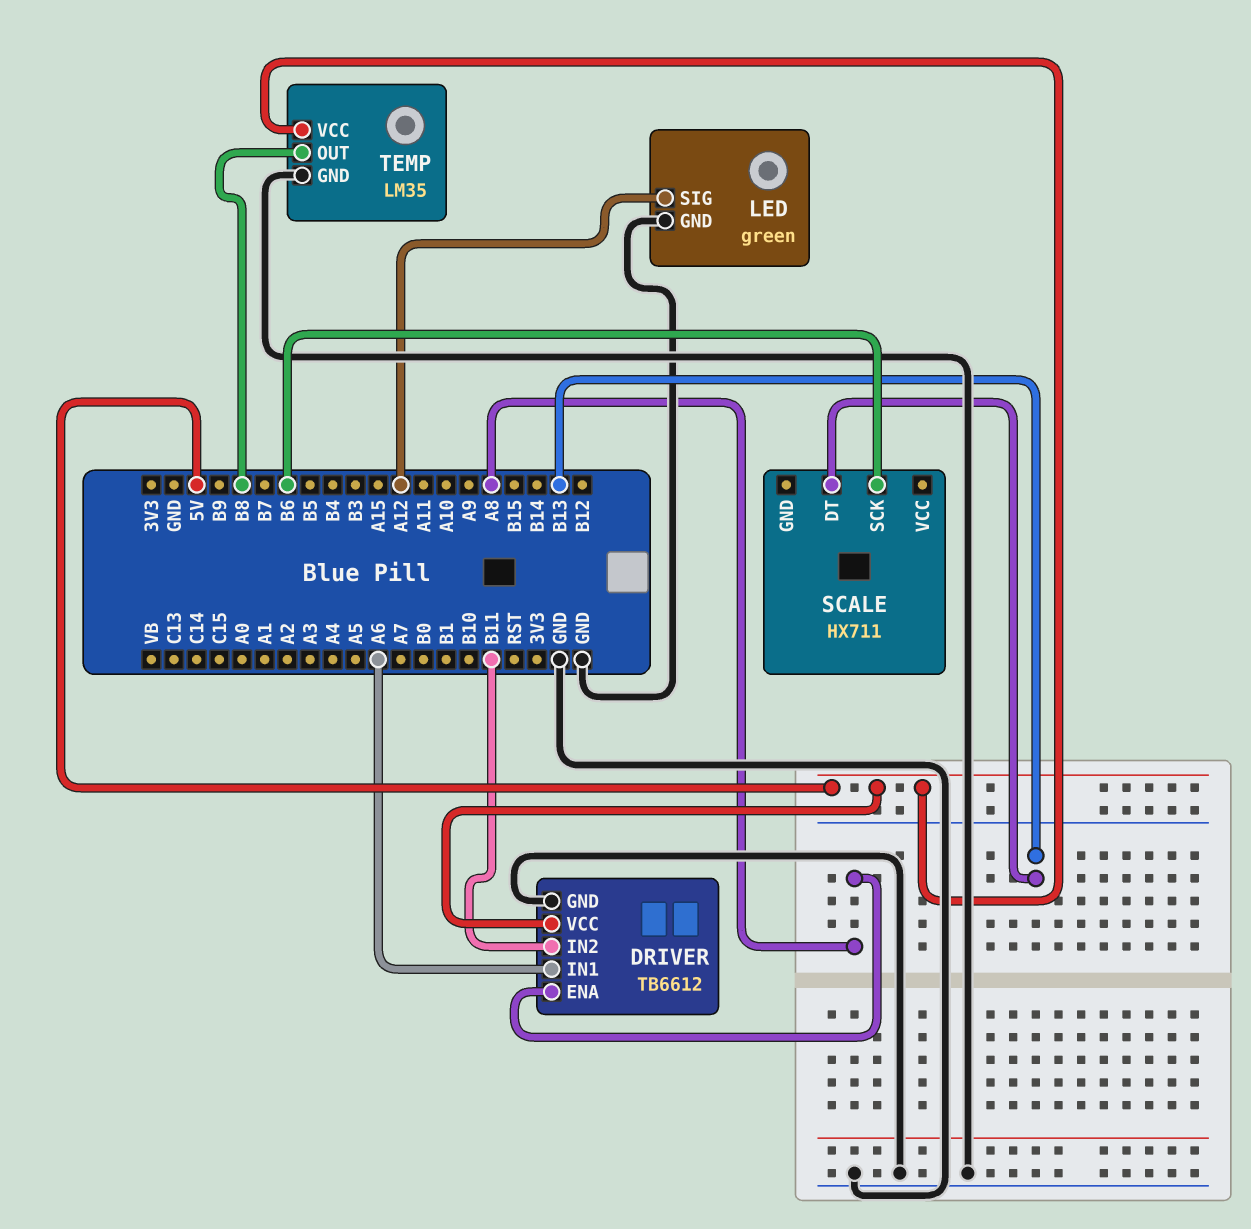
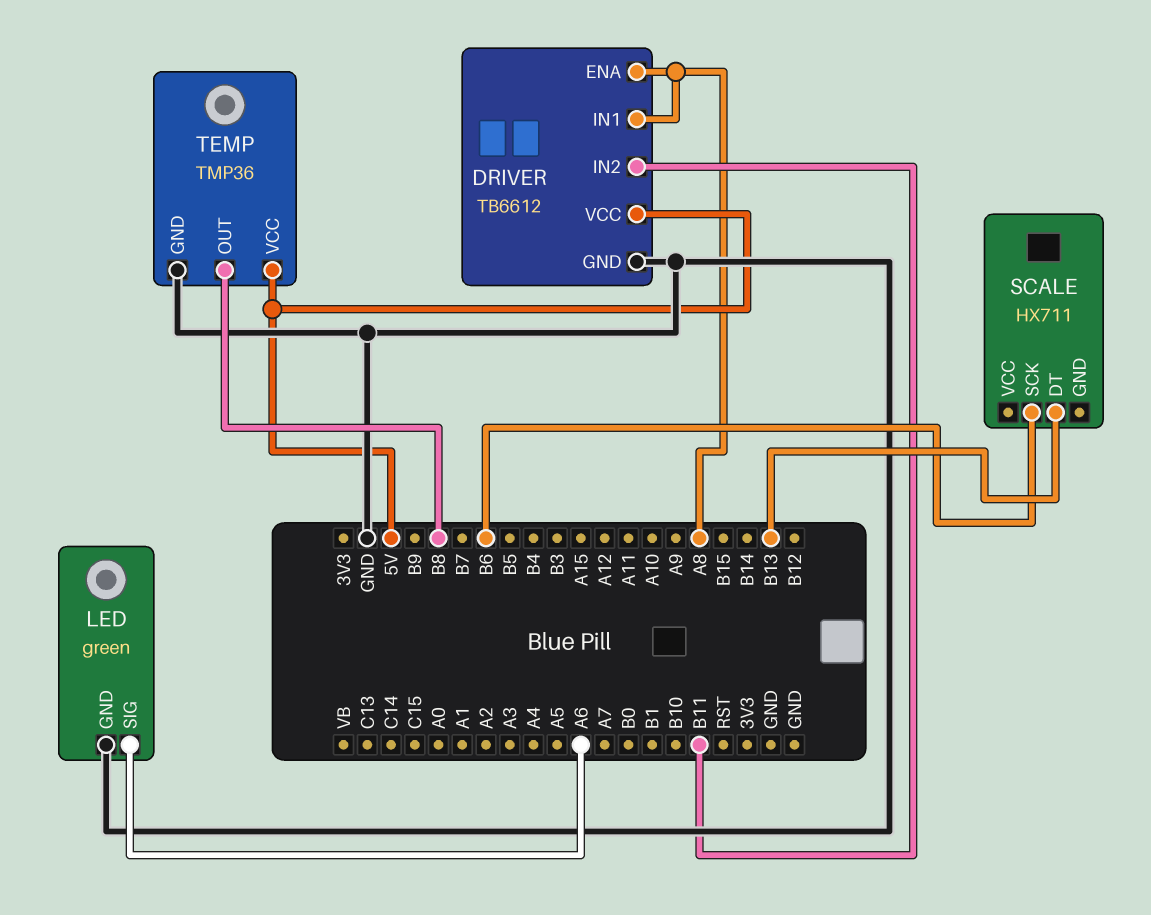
DRIVER pin IN1: A6 -> A8
LED pin SIG: A12 -> A6
TEMP: LM35 -> TMP36

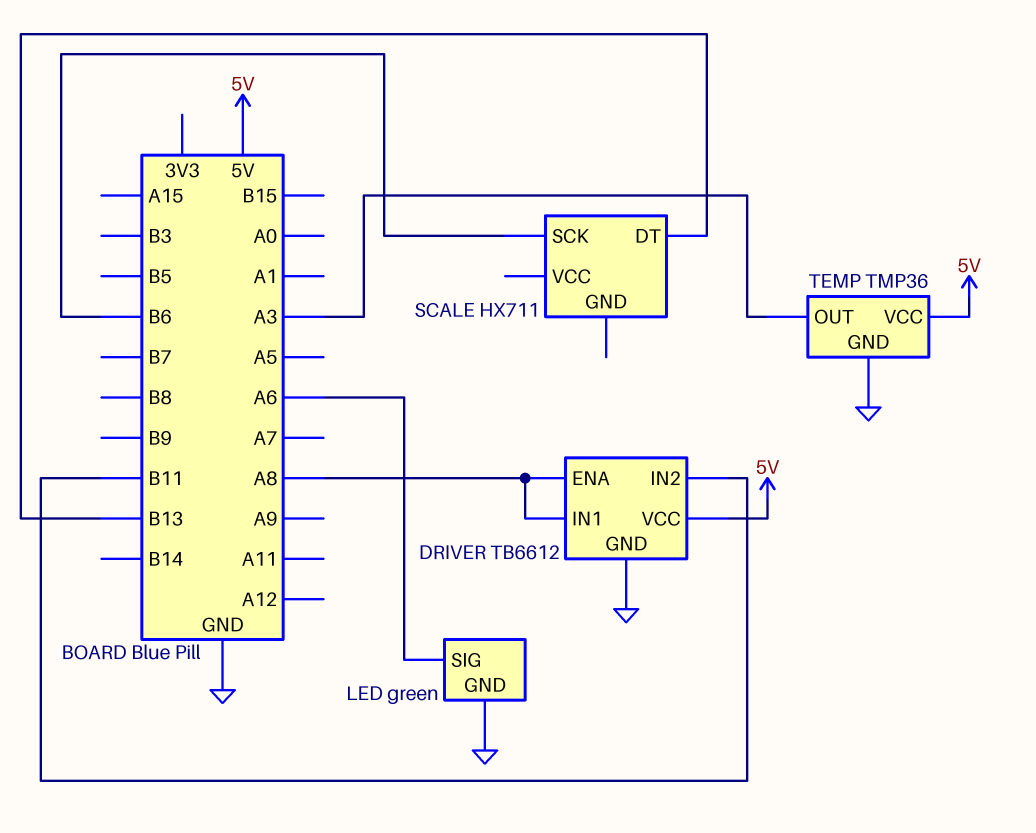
TEMP pin OUT: B8 -> A3

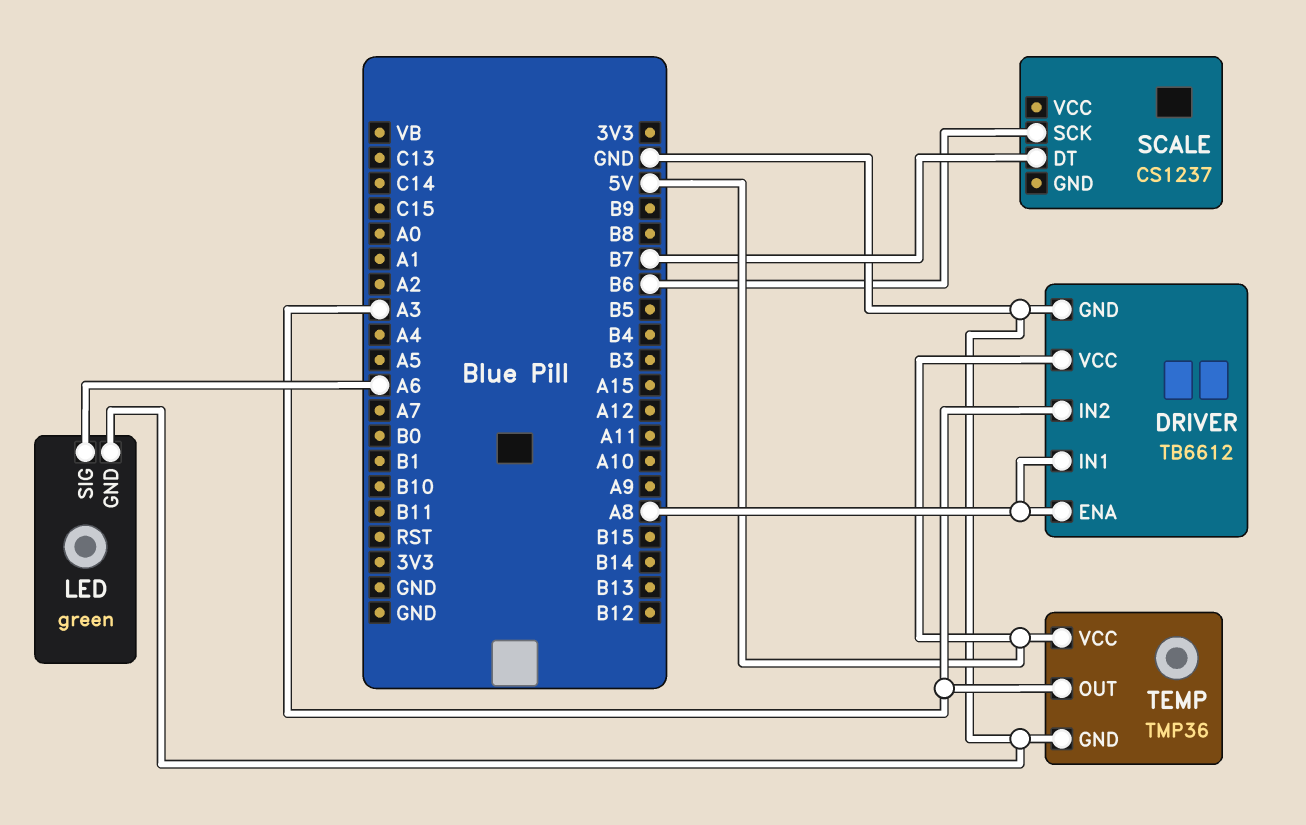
DRIVER pin IN2: B11 -> A3
SCALE: HX711 -> CS1237
SCALE pin DT: B13 -> B7

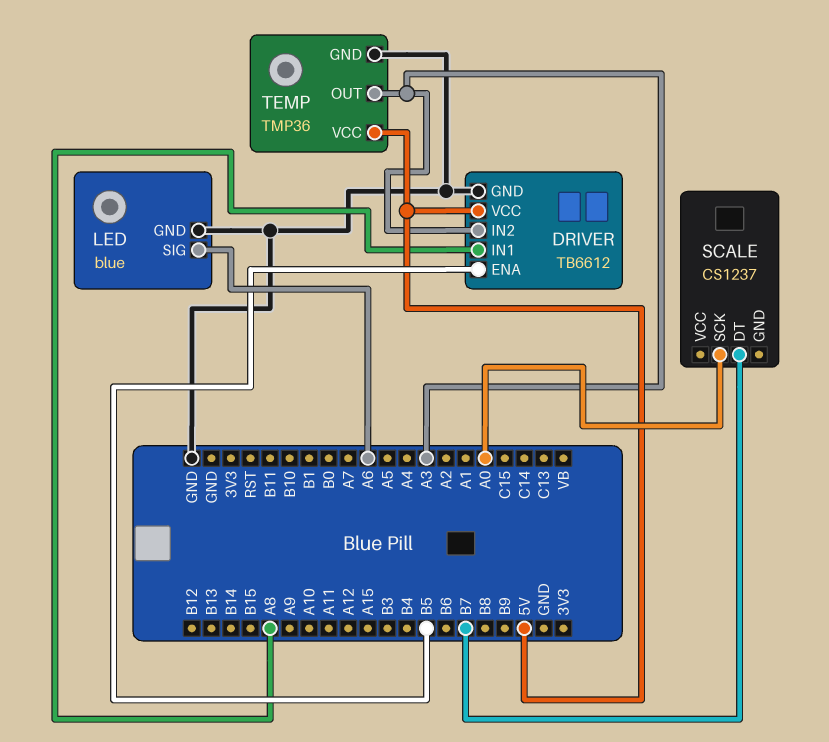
DRIVER pin ENA: A8 -> B5
LED: green -> blue
SCALE pin SCK: B6 -> A0

